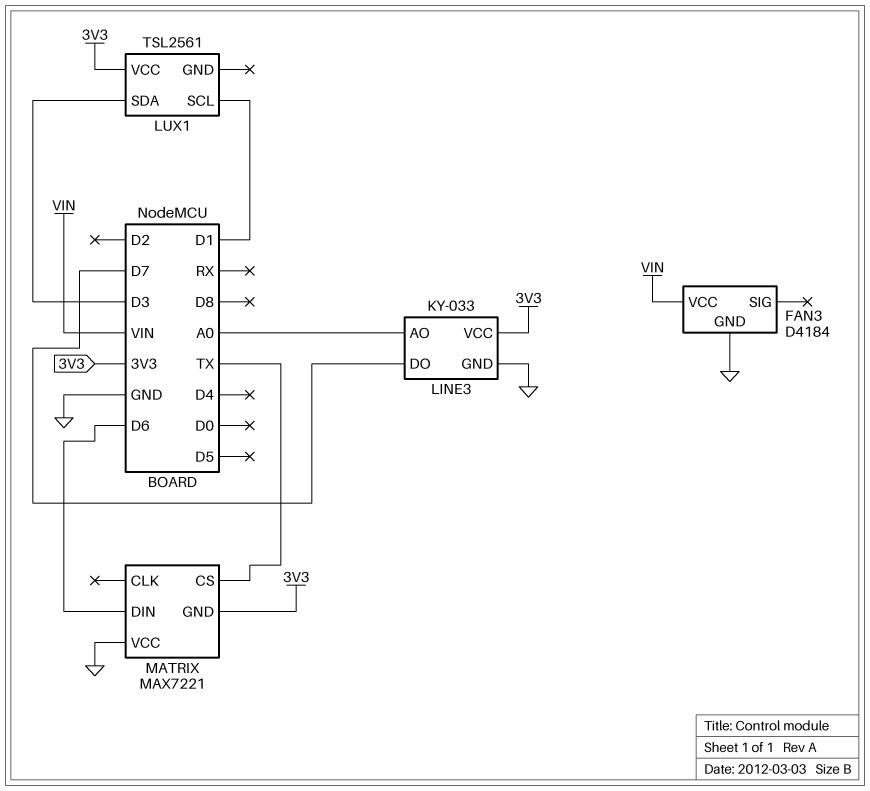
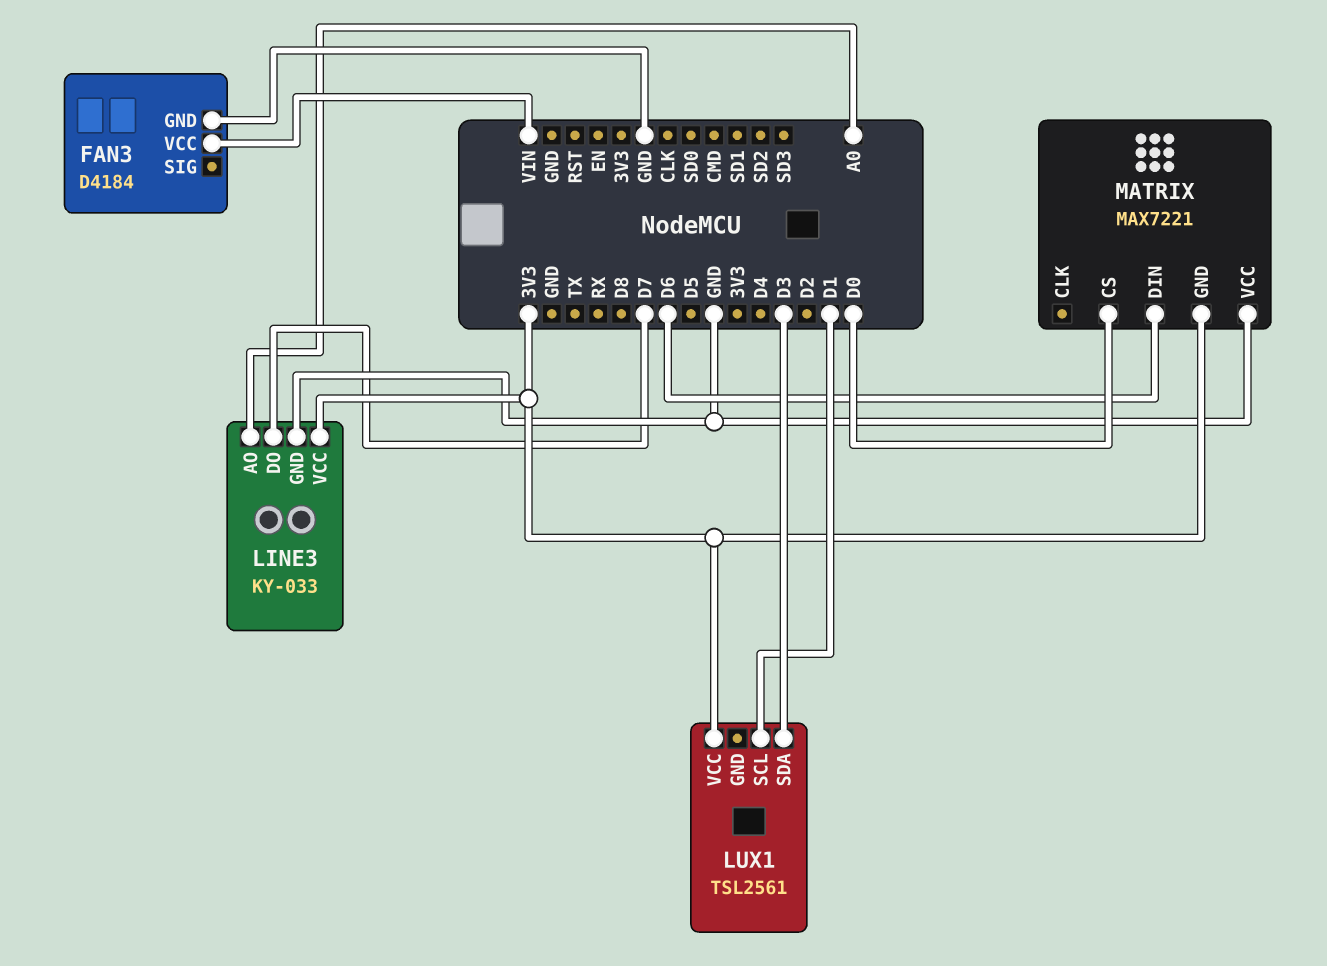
MATRIX pin CS: TX -> D0

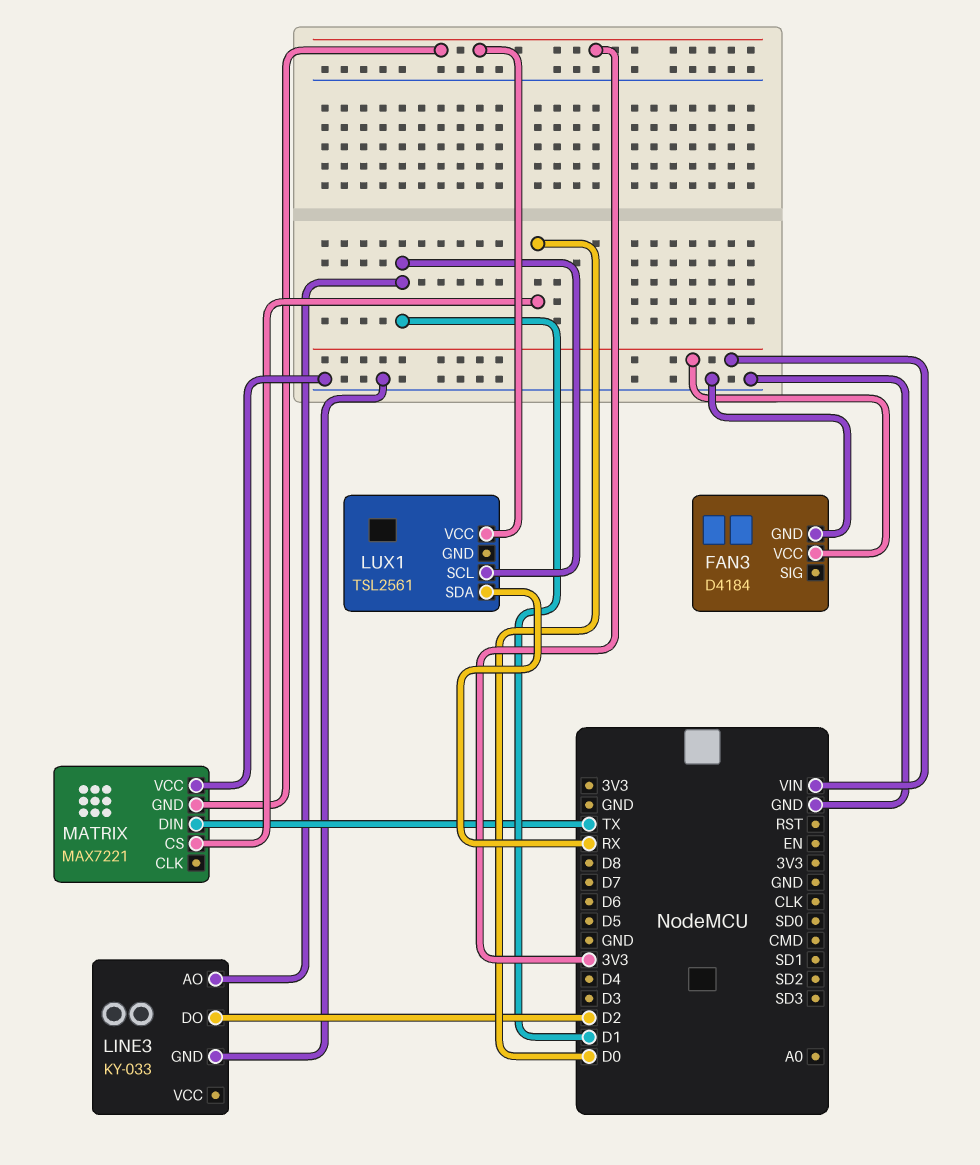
LINE3 pin AO: A0 -> D1
LINE3 pin DO: D7 -> D2
LINE3 pin VCC: 3V3 -> none
LUX1 pin SDA: D3 -> RX
MATRIX pin DIN: D6 -> TX

